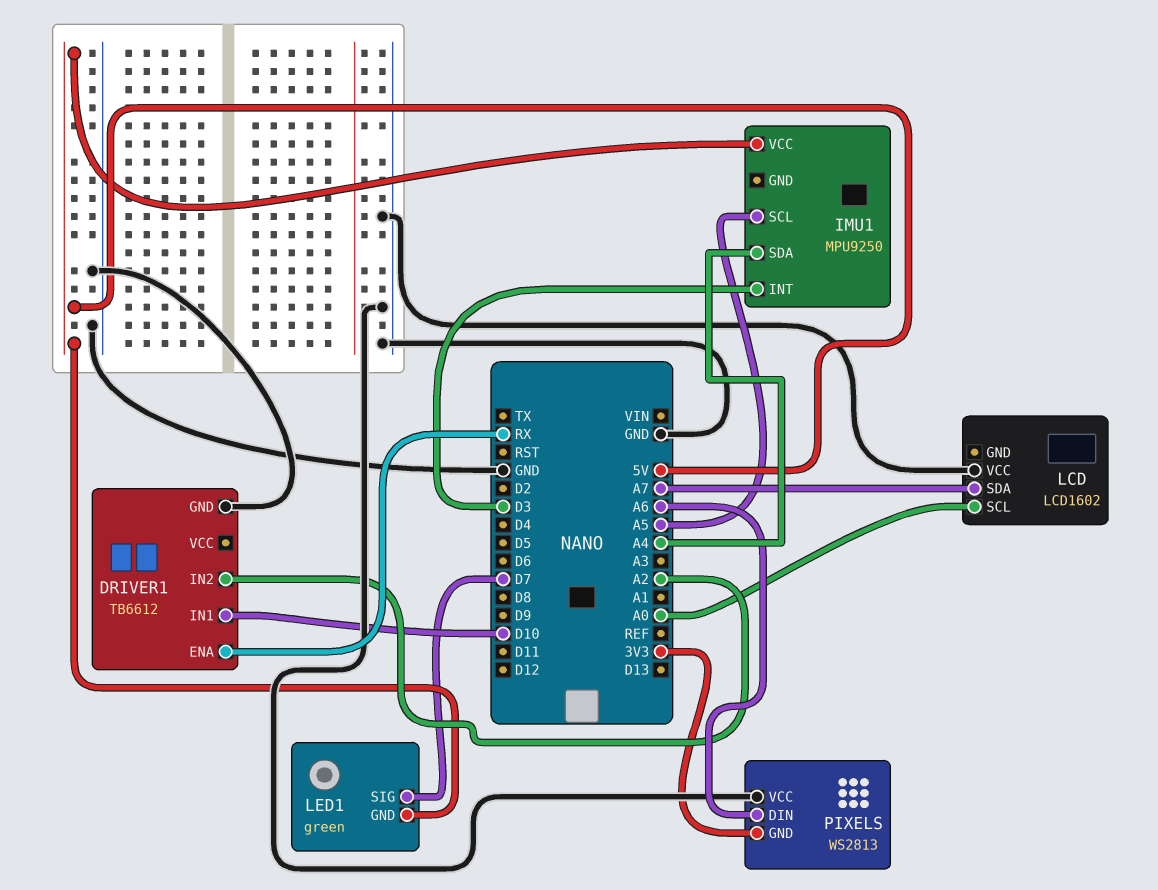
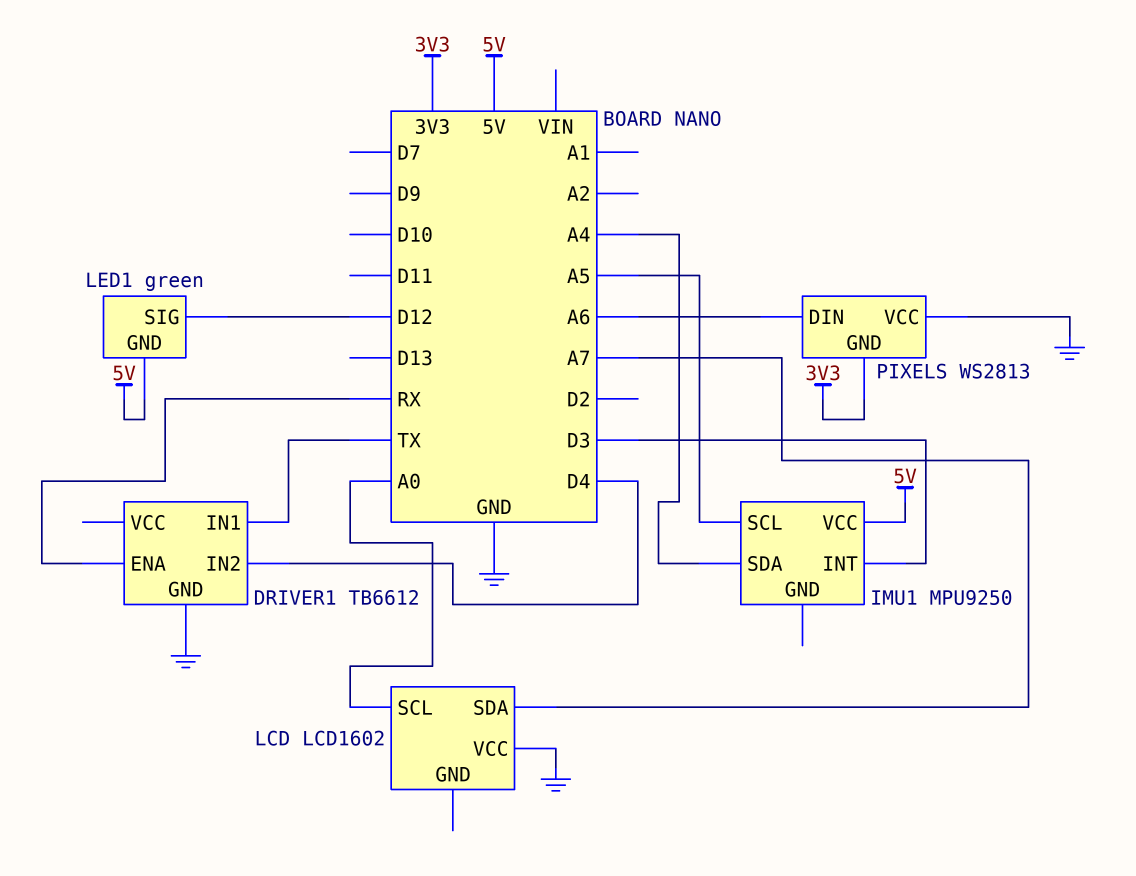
DRIVER1 pin IN1: D10 -> TX
DRIVER1 pin IN2: A2 -> D4
LED1 pin SIG: D7 -> D12

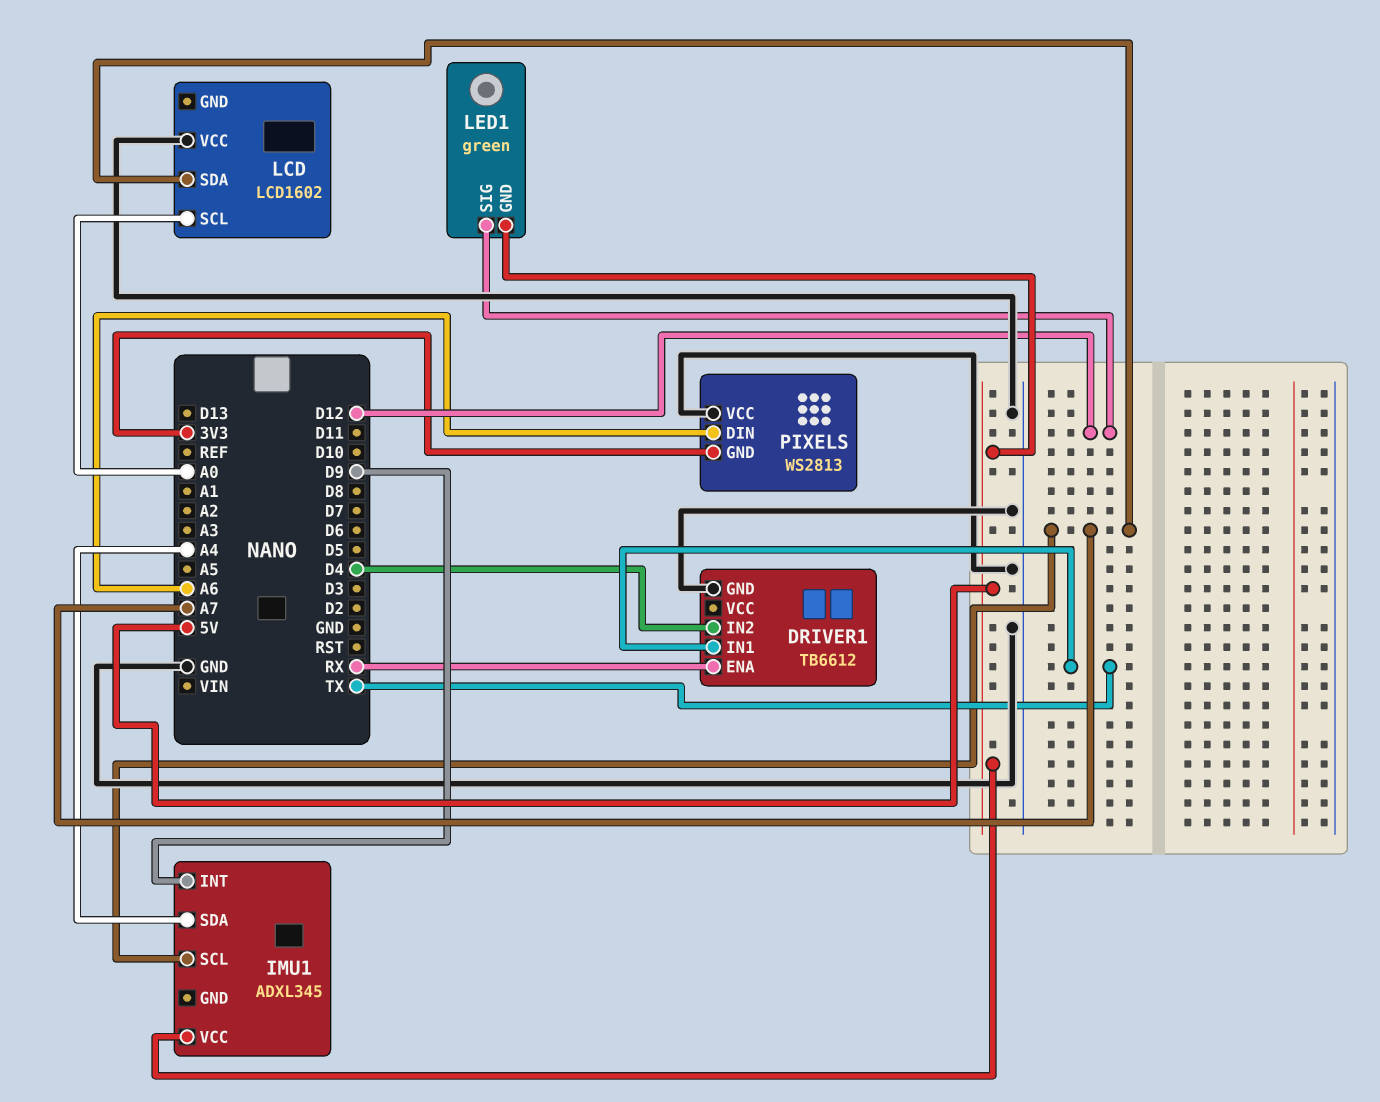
IMU1: MPU9250 -> ADXL345
IMU1 pin INT: D3 -> D9
IMU1 pin SCL: A5 -> A7

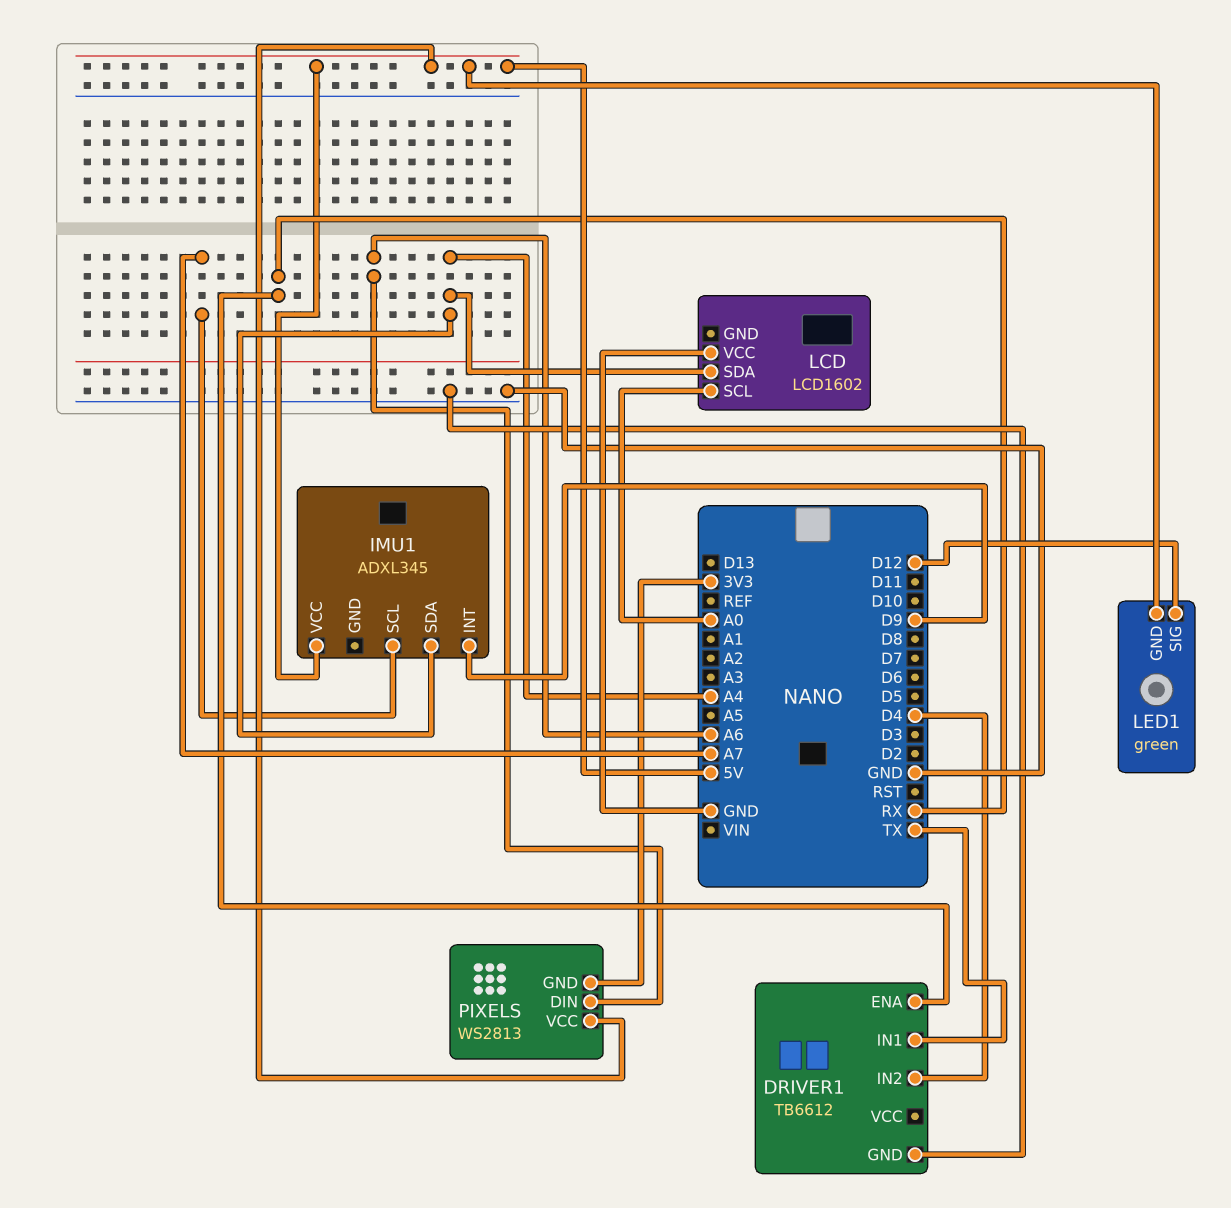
LCD pin SDA: A7 -> A4
PIXELS pin VCC: GND -> 5V

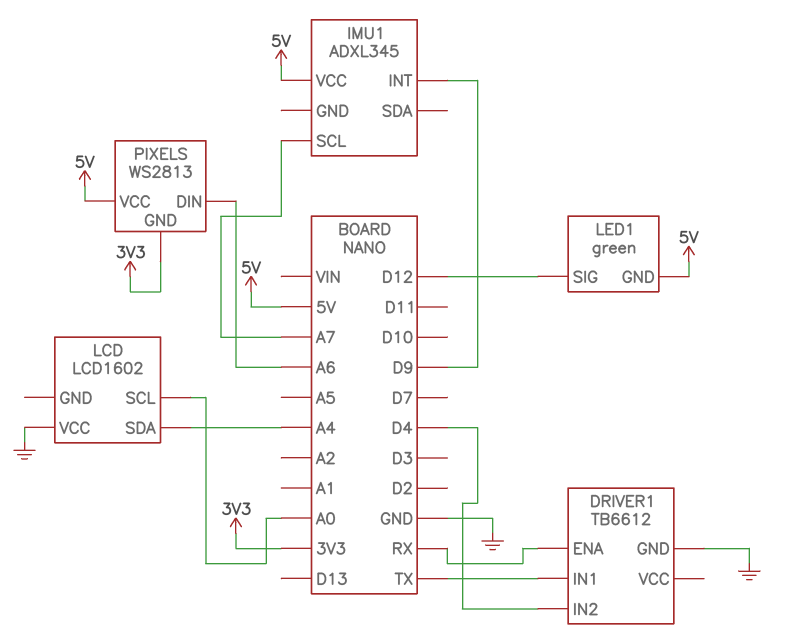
IMU1 pin SDA: A4 -> none

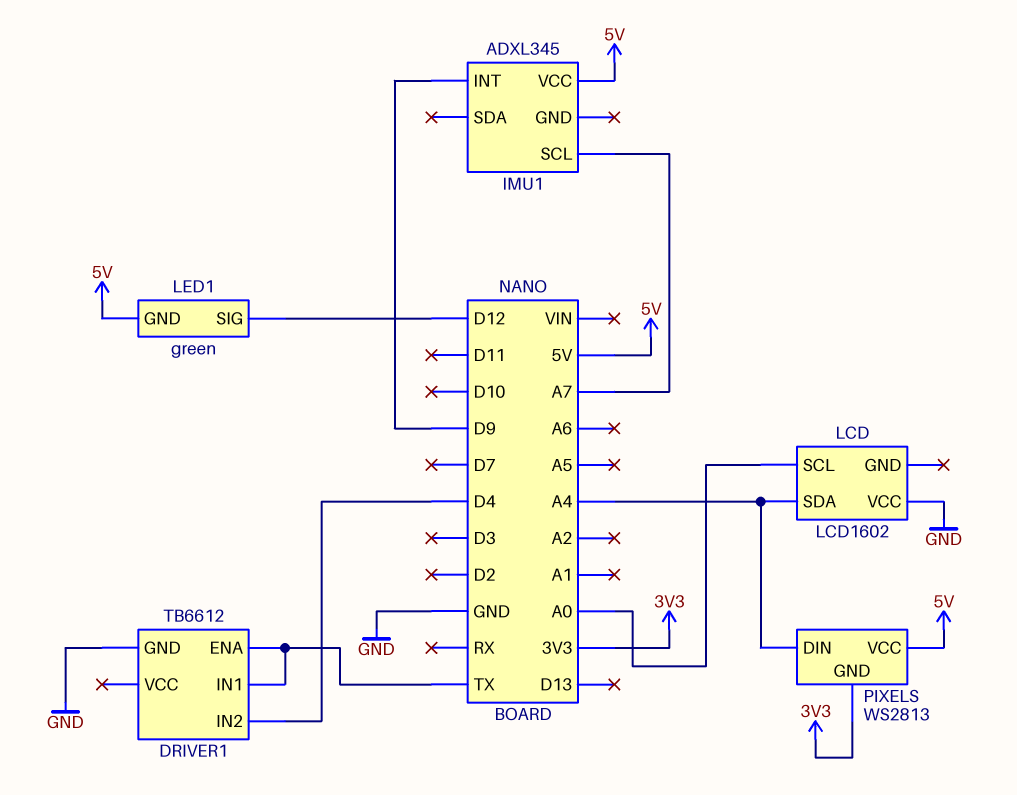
DRIVER1 pin ENA: RX -> TX
PIXELS pin DIN: A6 -> A4

